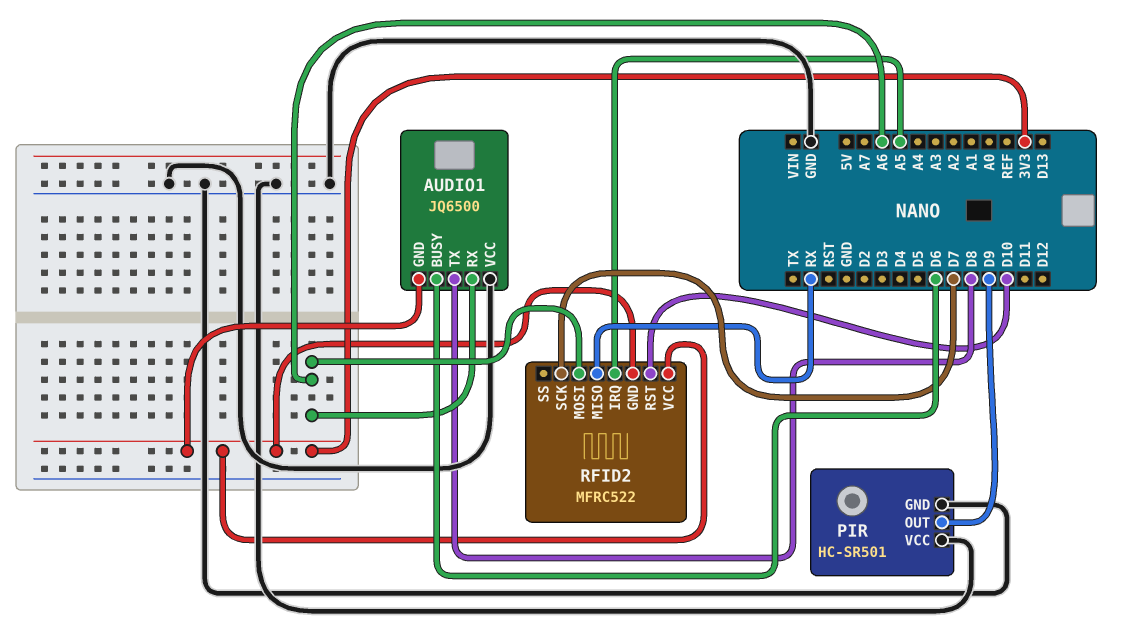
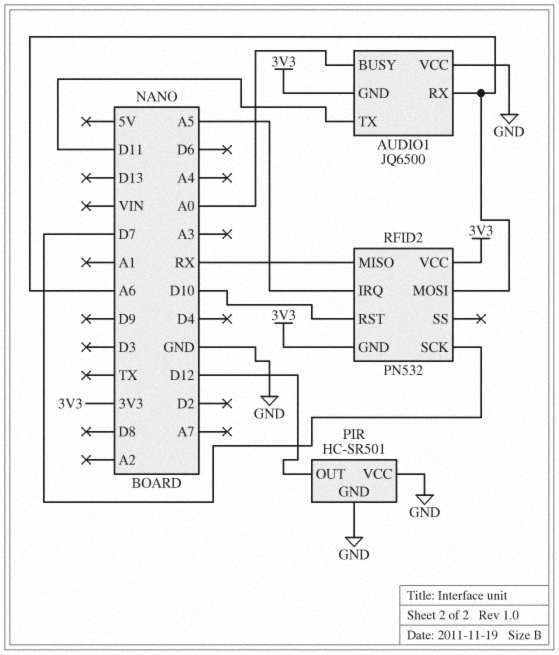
AUDIO1 pin BUSY: D6 -> A0
AUDIO1 pin TX: D8 -> D11
PIR pin OUT: D9 -> D12
RFID2: MFRC522 -> PN532

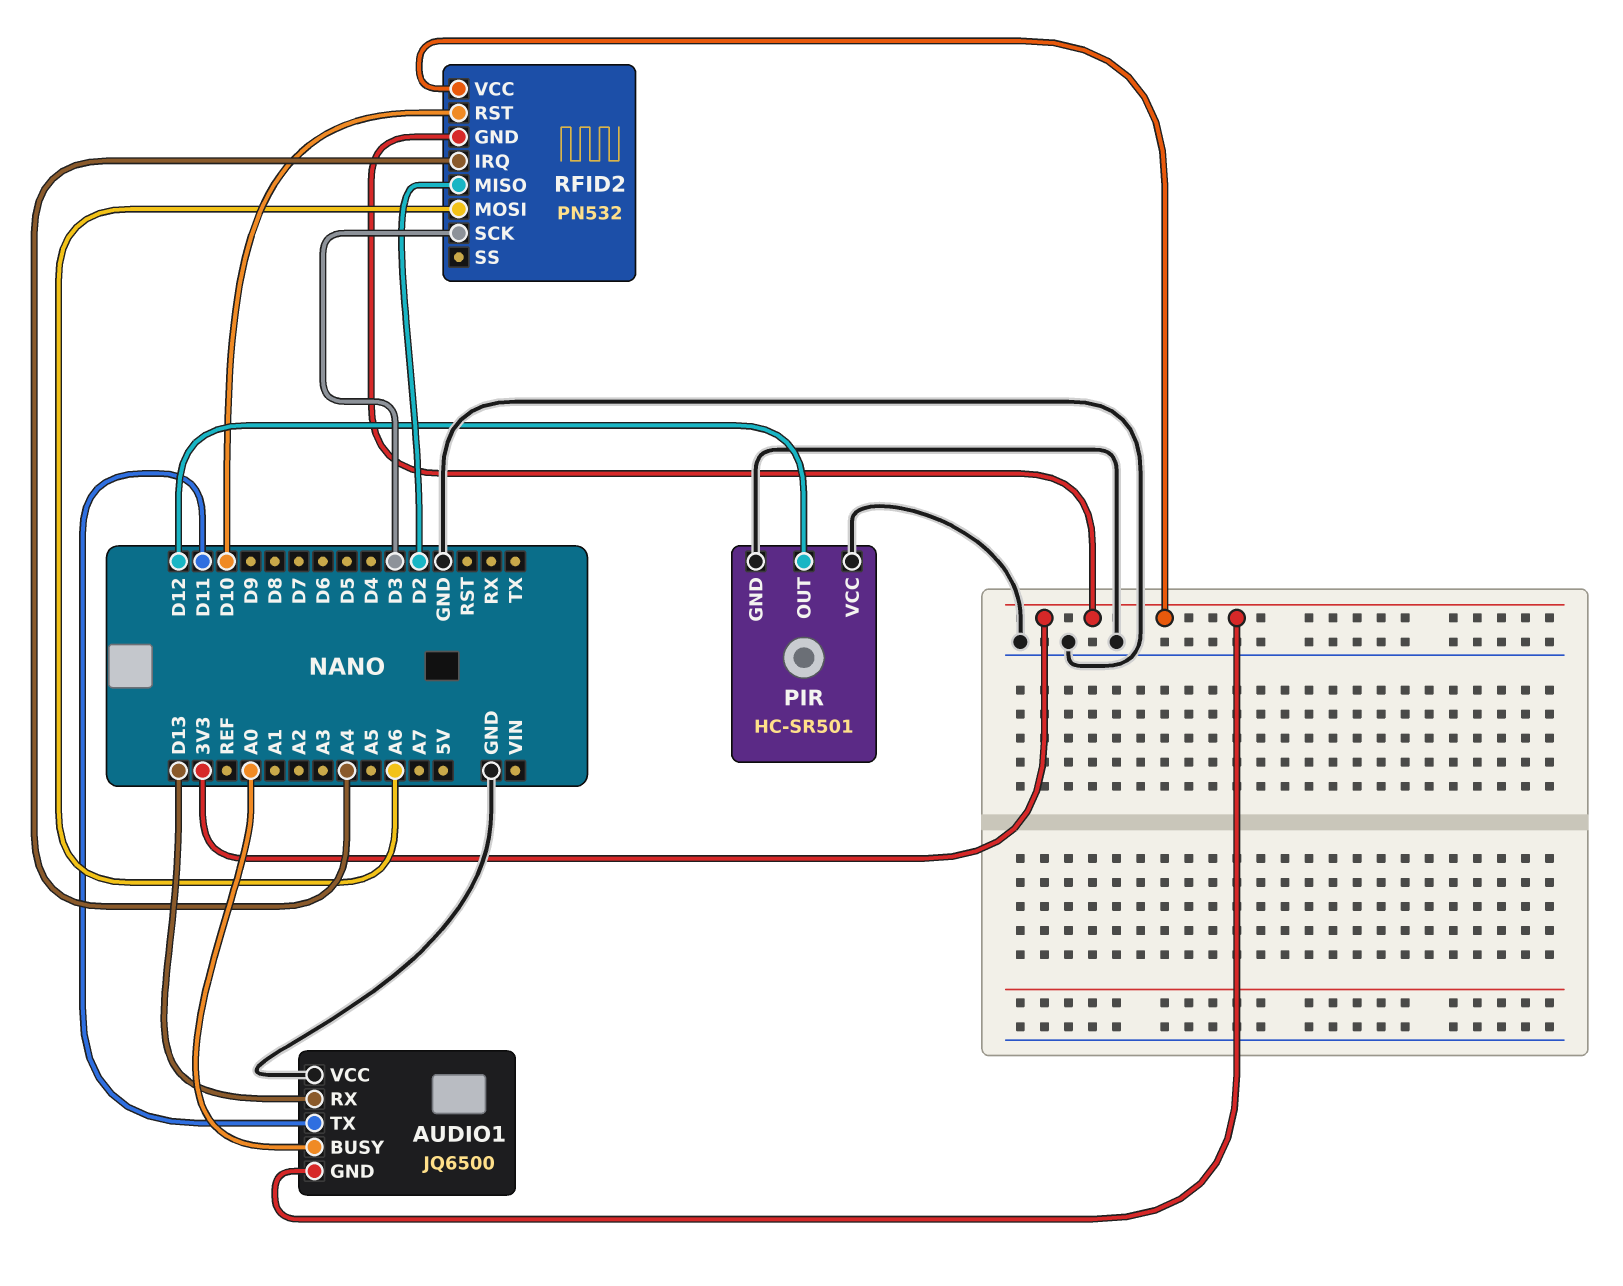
AUDIO1 pin RX: A6 -> D13
RFID2 pin IRQ: A5 -> A4
RFID2 pin MISO: RX -> D2
RFID2 pin SCK: D7 -> D3

